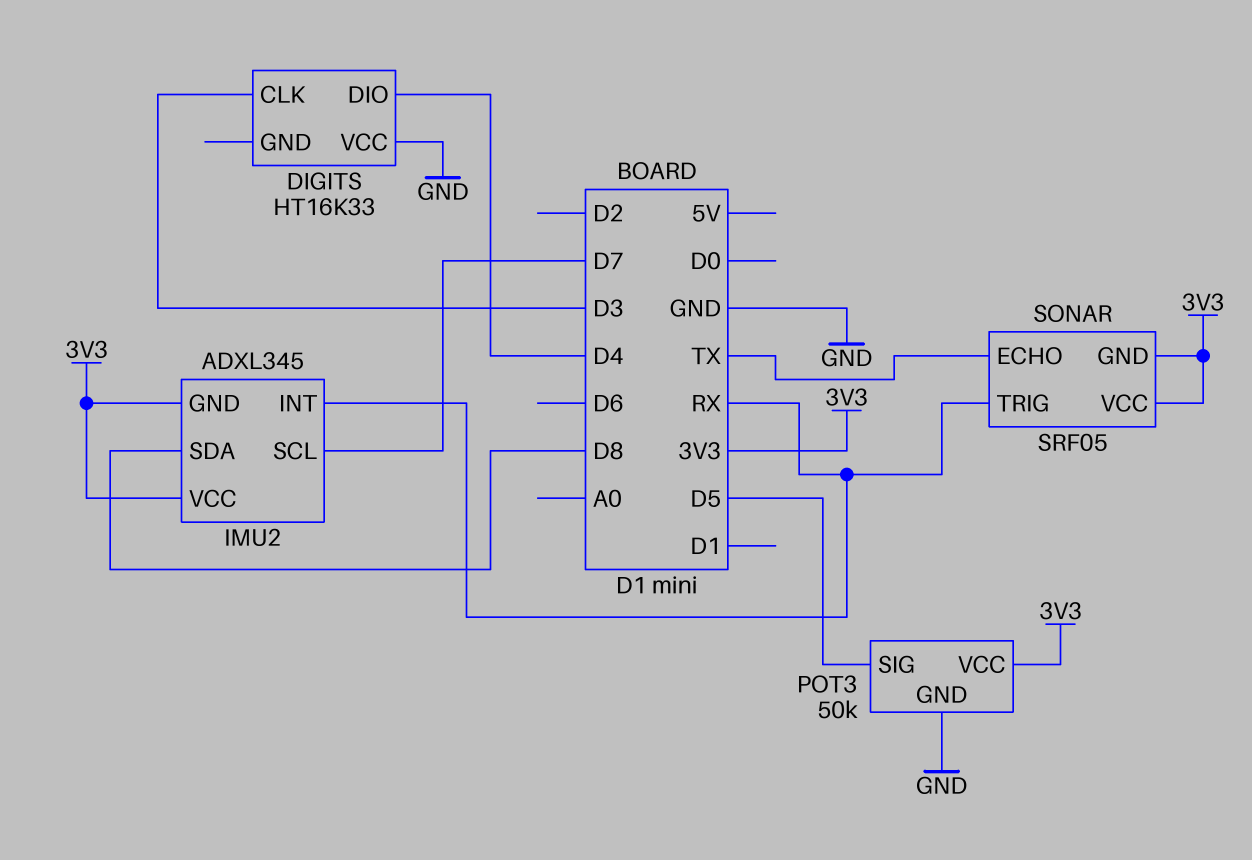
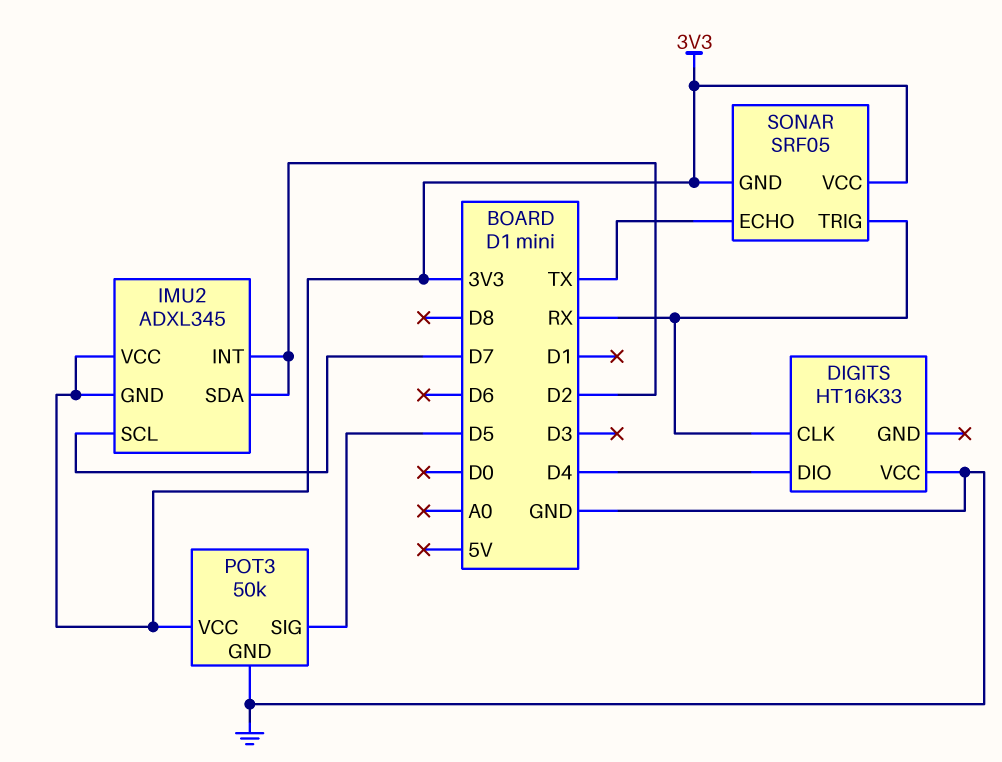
DIGITS pin CLK: D3 -> RX
IMU2 pin INT: RX -> D2
IMU2 pin SDA: D8 -> D2

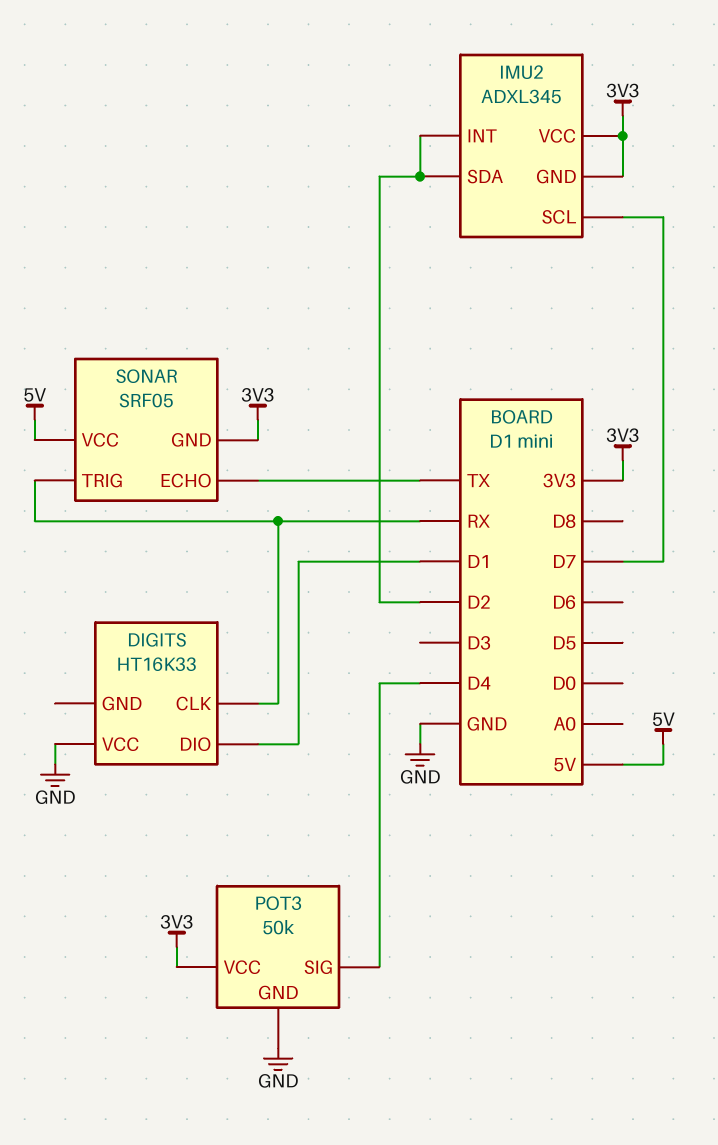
DIGITS pin DIO: D4 -> D1
POT3 pin SIG: D5 -> D4
SONAR pin VCC: 3V3 -> 5V

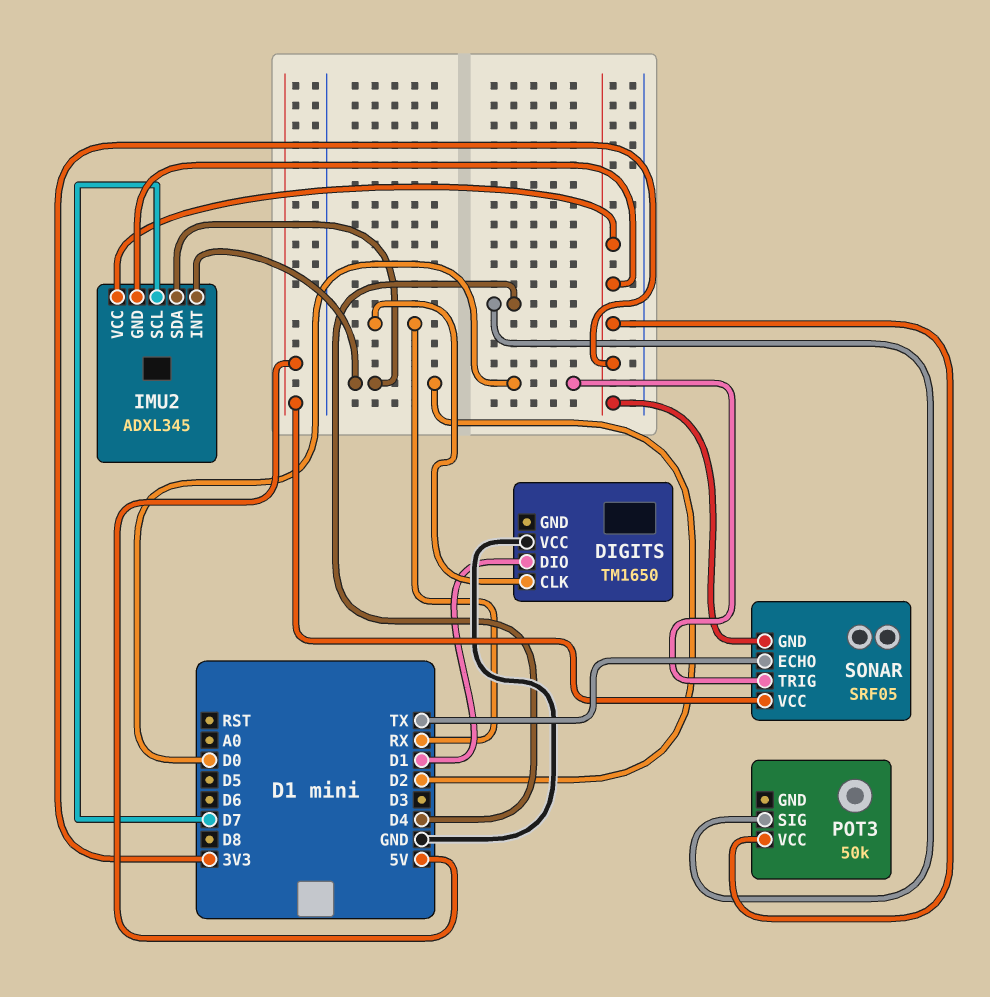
DIGITS: HT16K33 -> TM1650
POT3 pin GND: GND -> none
SONAR pin TRIG: RX -> D0

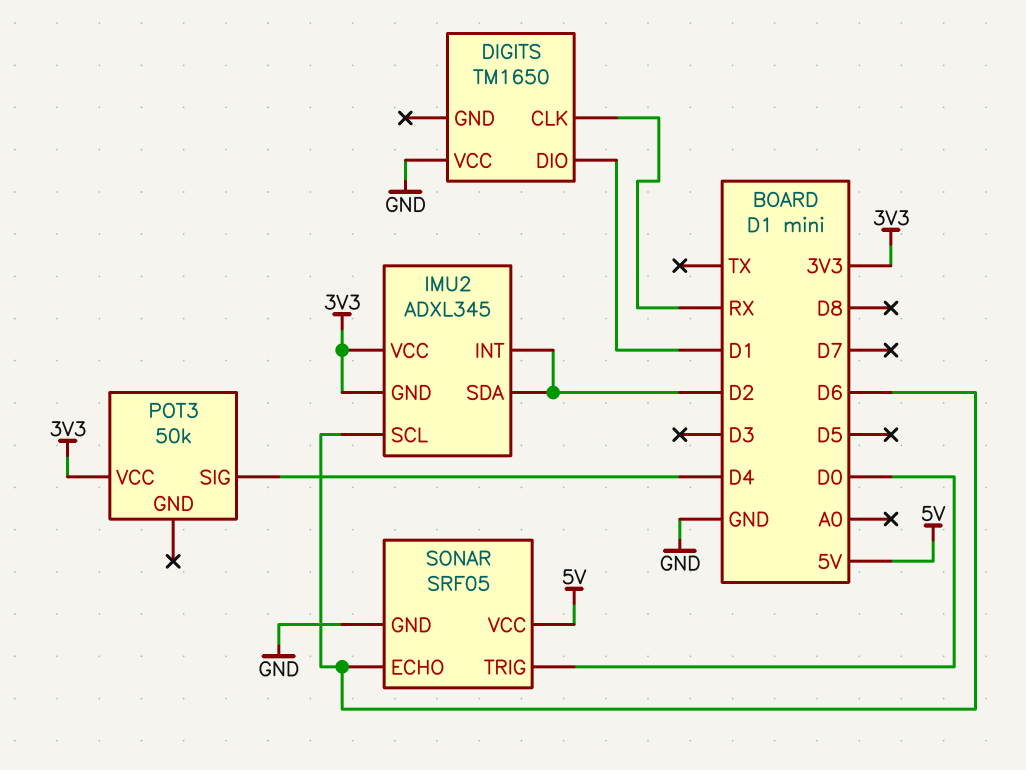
IMU2 pin SCL: D7 -> D6
SONAR pin ECHO: TX -> D6
SONAR pin GND: 3V3 -> GND

